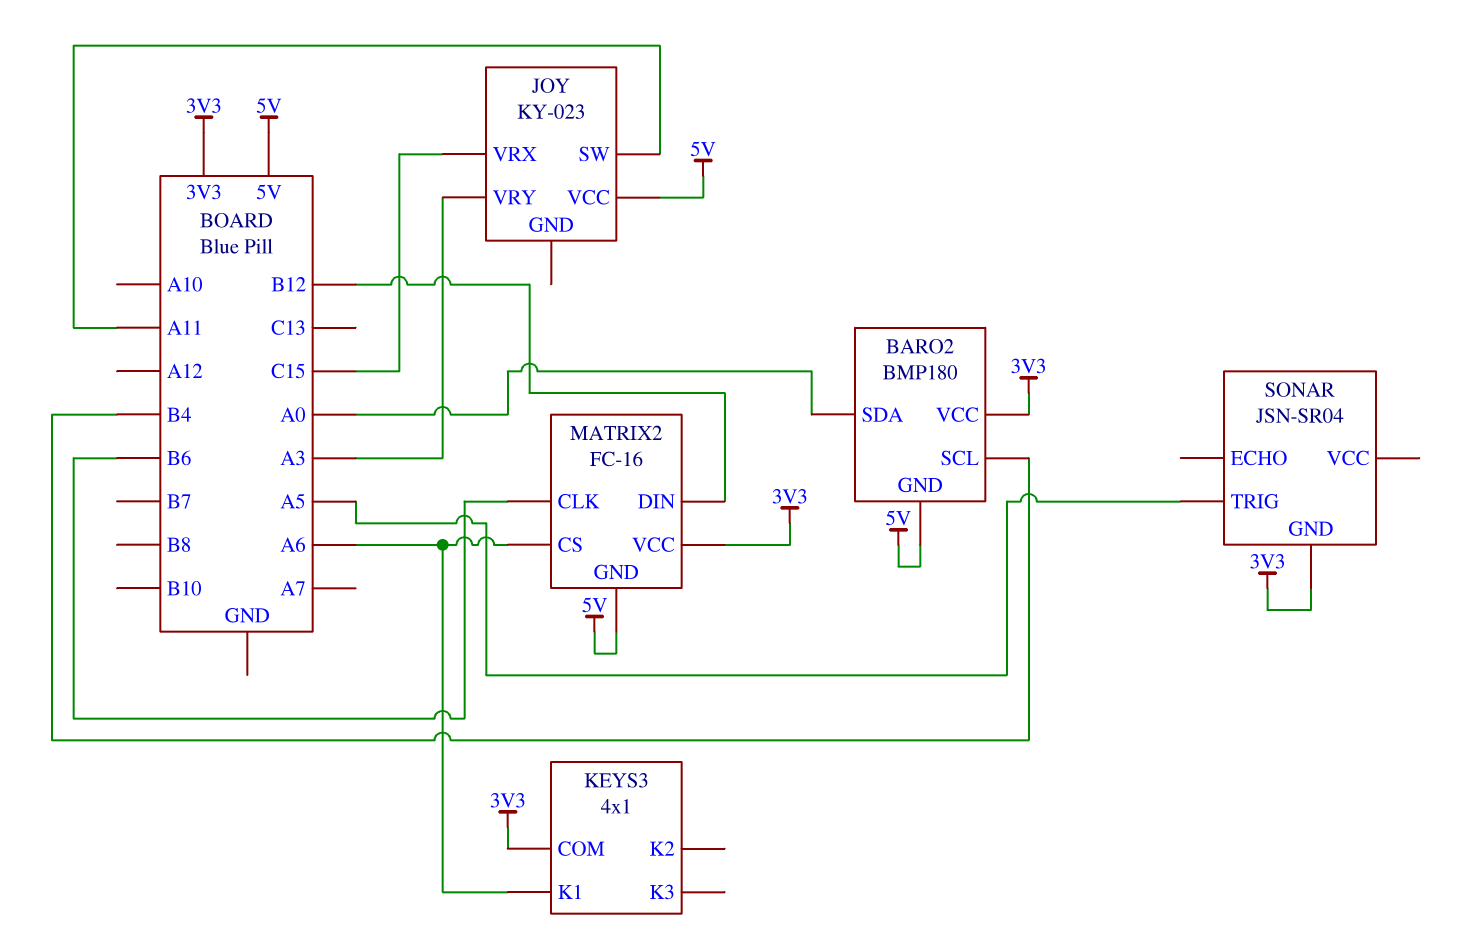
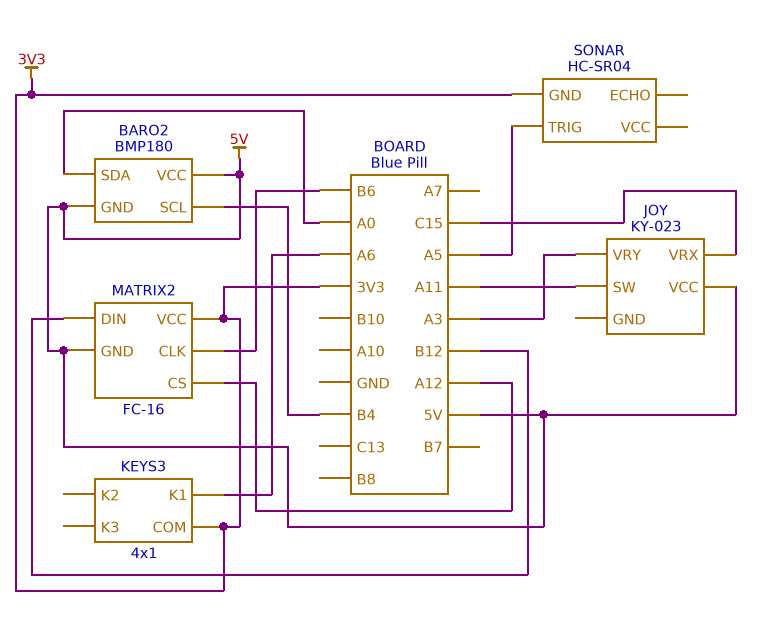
BARO2 pin VCC: 3V3 -> 5V
MATRIX2 pin CS: A6 -> A12
SONAR: JSN-SR04 -> HC-SR04

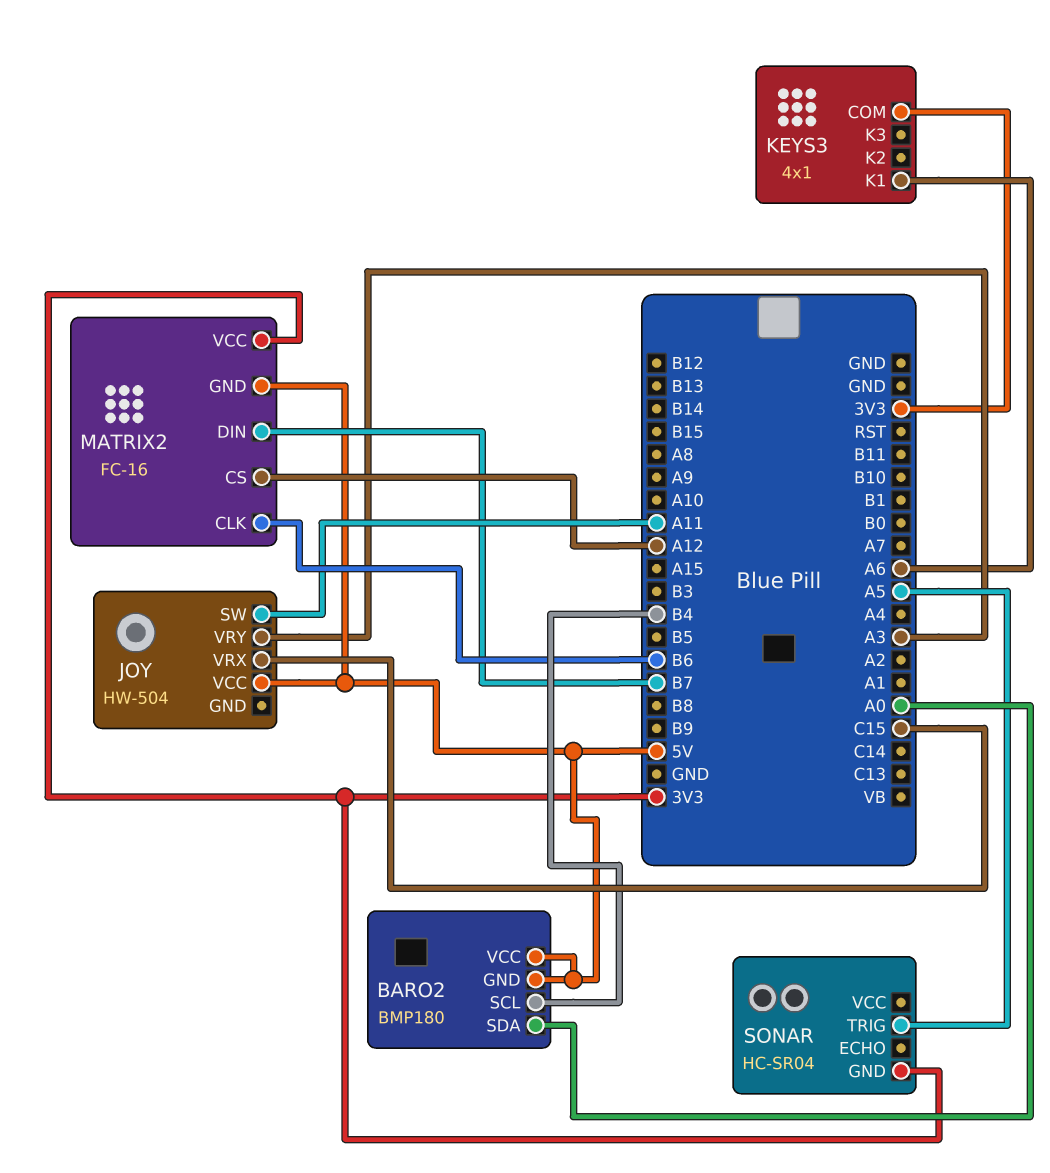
JOY: KY-023 -> HW-504
MATRIX2 pin DIN: B12 -> B7

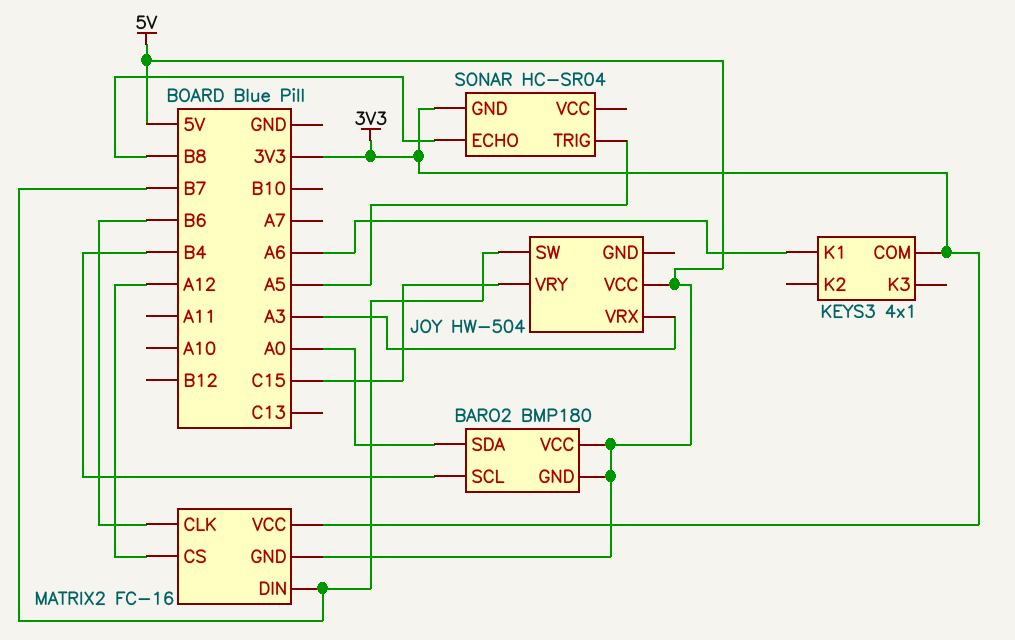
JOY pin SW: A11 -> B7
JOY pin VRX: C15 -> A3
JOY pin VRY: A3 -> C15
SONAR pin ECHO: none -> B8

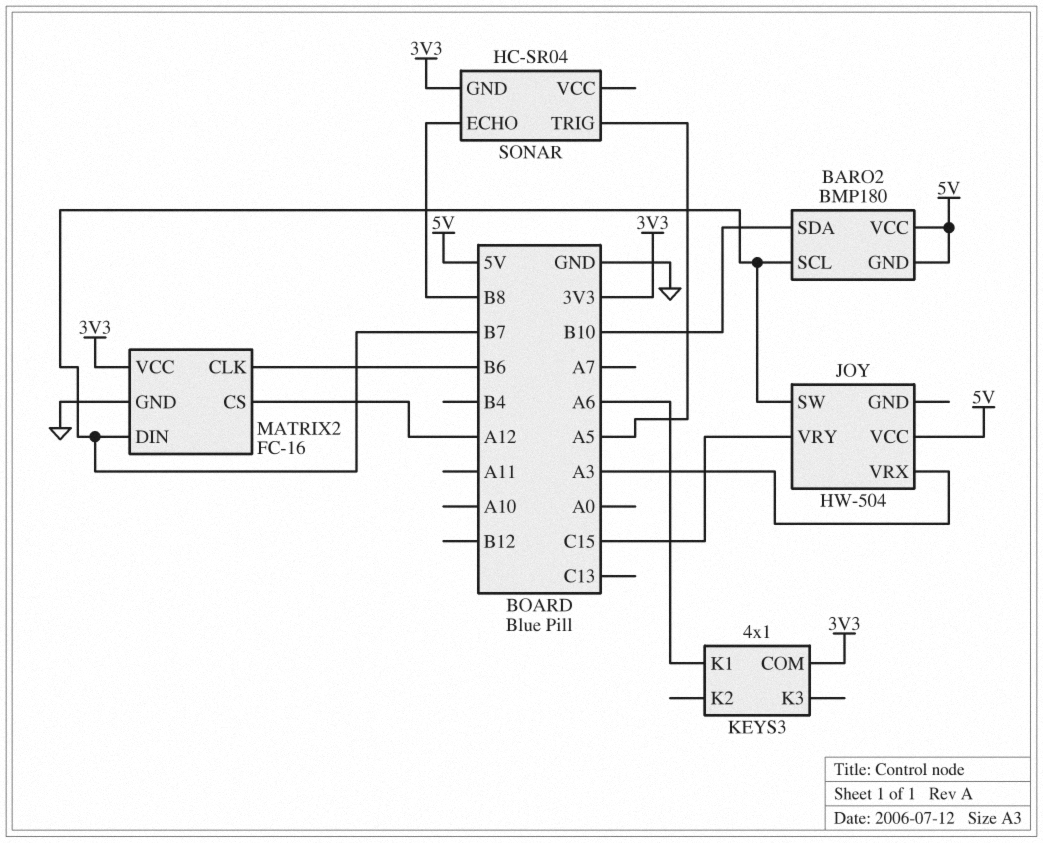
BARO2 pin SCL: B4 -> B7
BARO2 pin SDA: A0 -> B10
MATRIX2 pin GND: 5V -> GND

